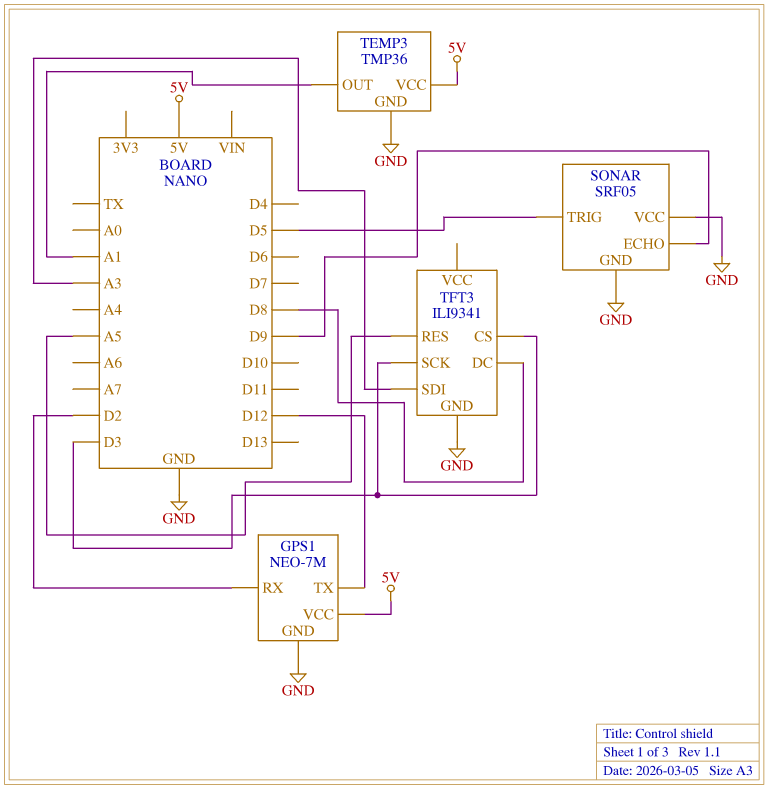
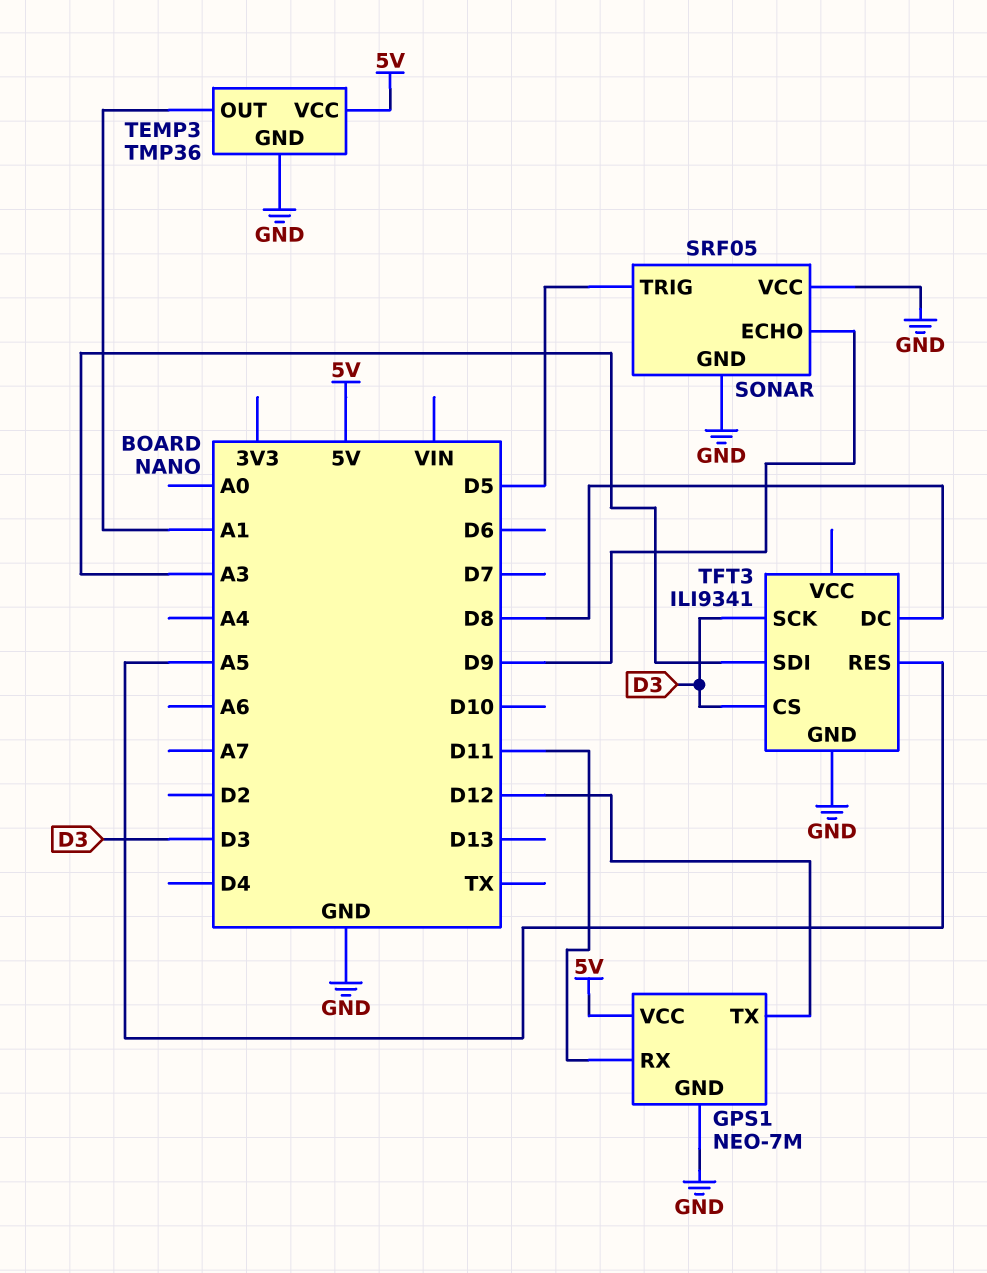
GPS1 pin RX: D2 -> D11

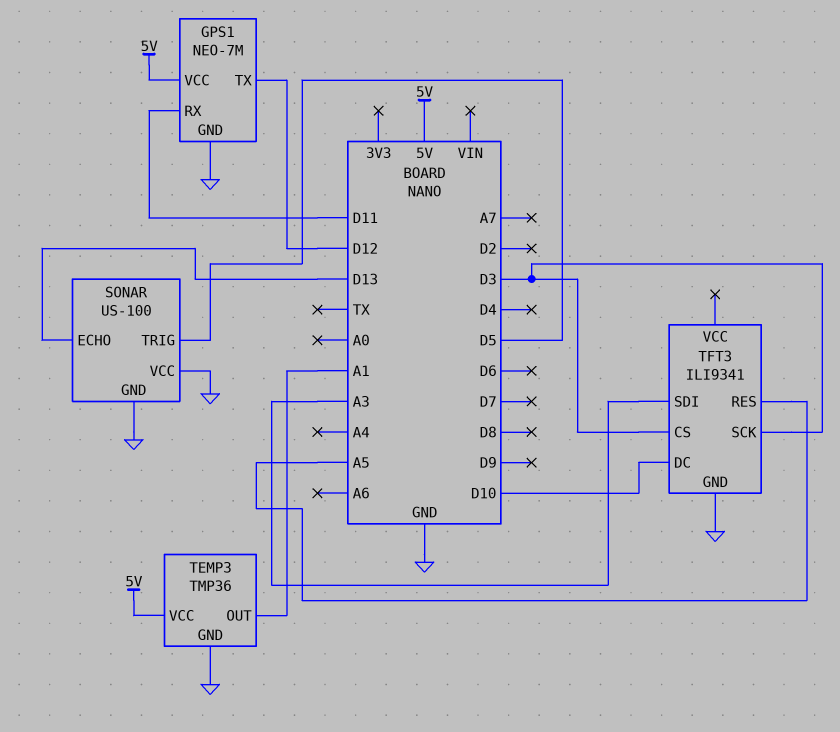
SONAR: SRF05 -> US-100
SONAR pin ECHO: D9 -> D13
TFT3 pin DC: D8 -> D10

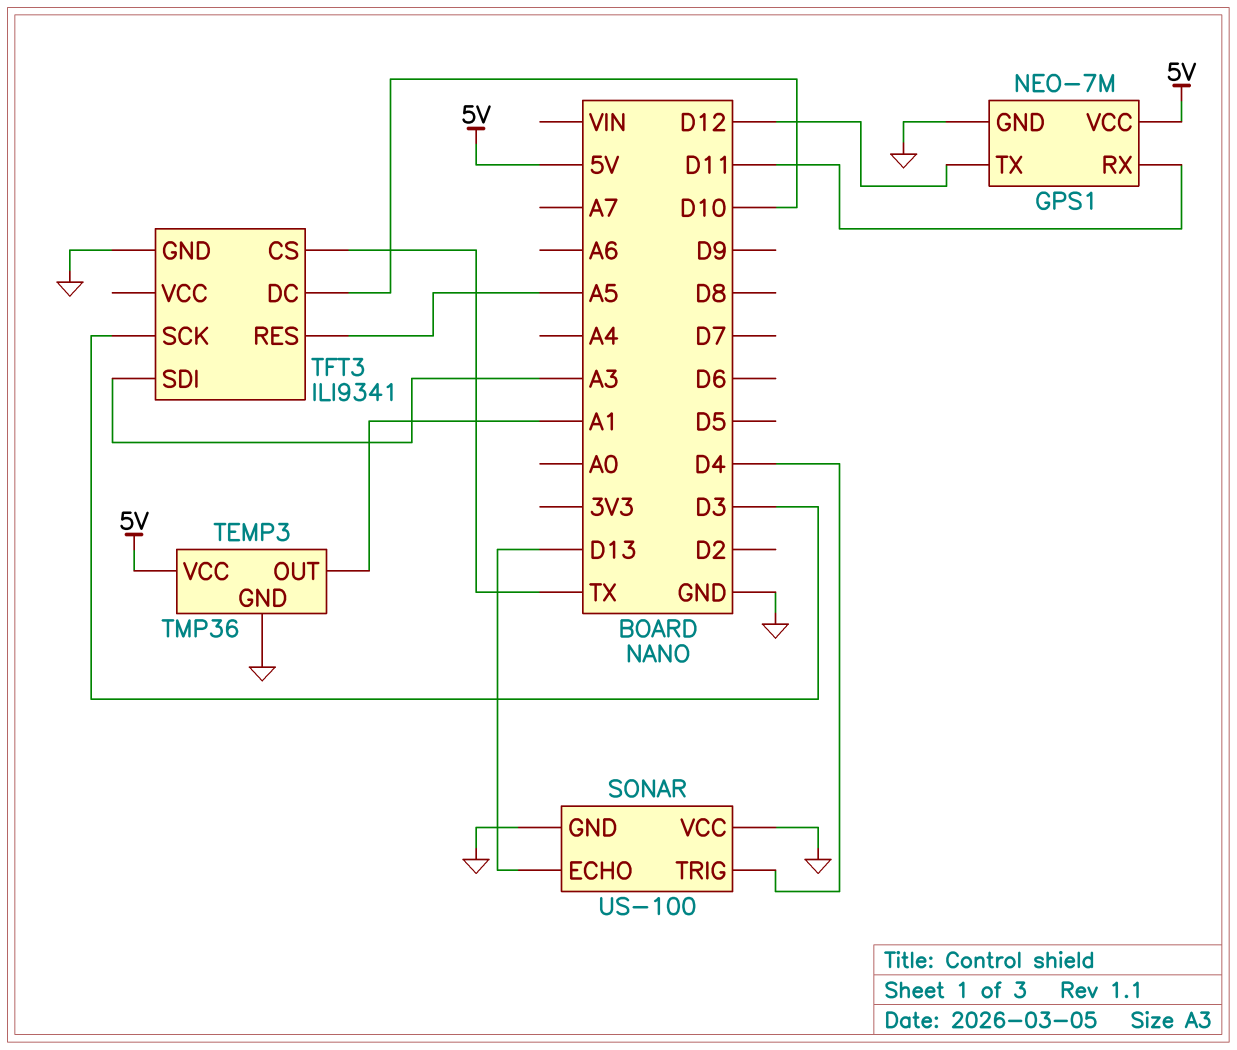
SONAR pin TRIG: D5 -> D4
TFT3 pin CS: D3 -> TX

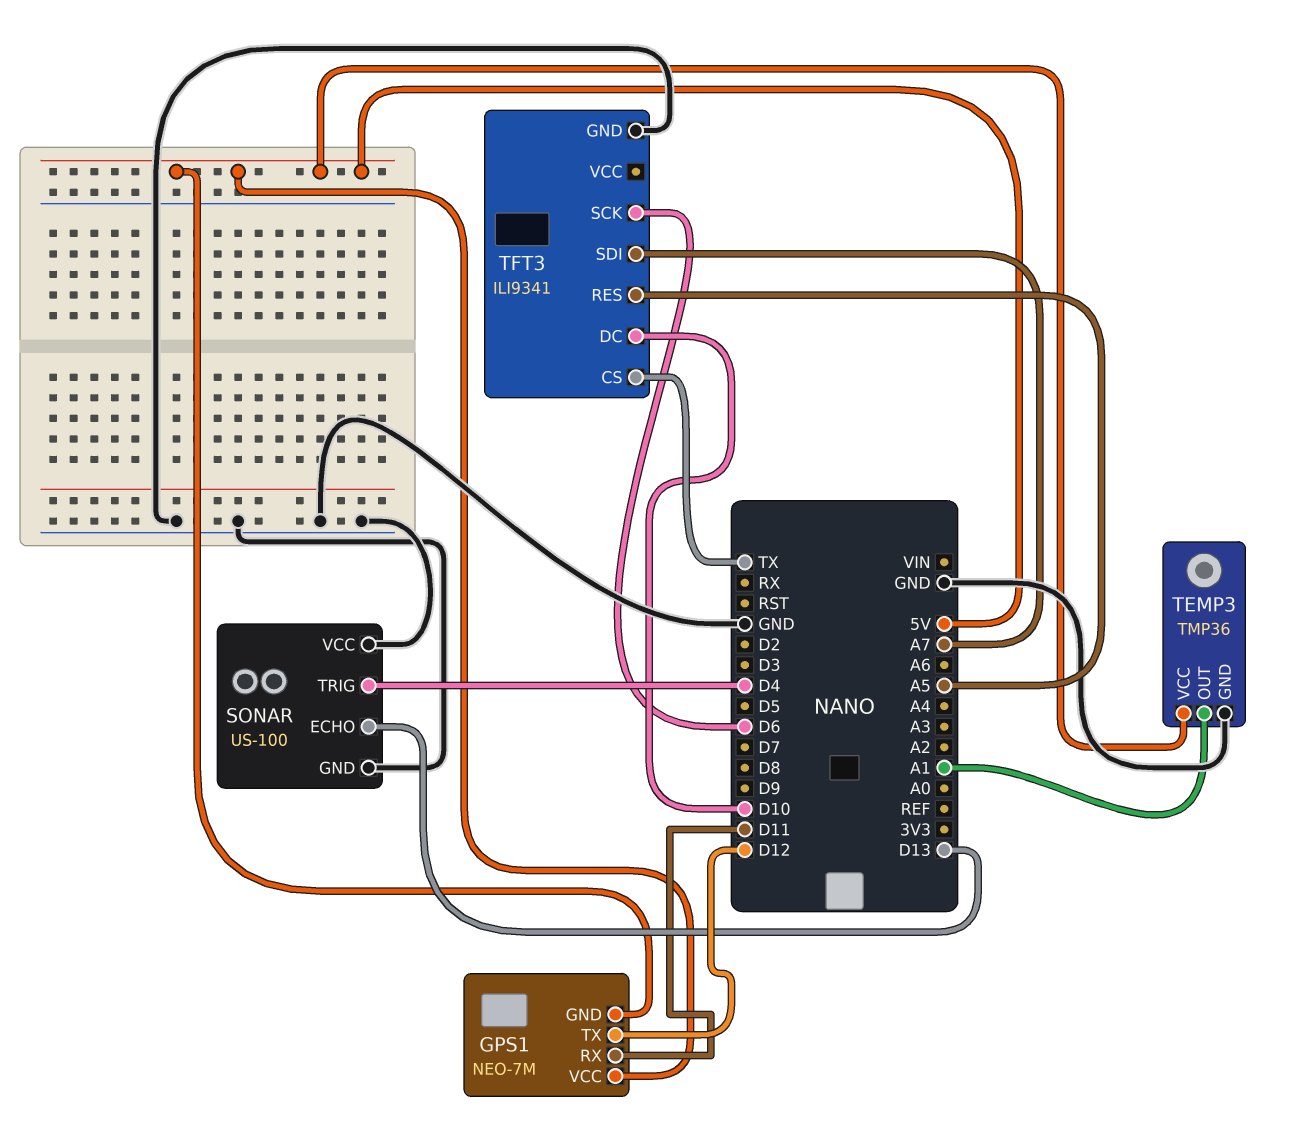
GPS1 pin GND: GND -> 5V
TFT3 pin SCK: D3 -> D6
TFT3 pin SDI: A3 -> A7

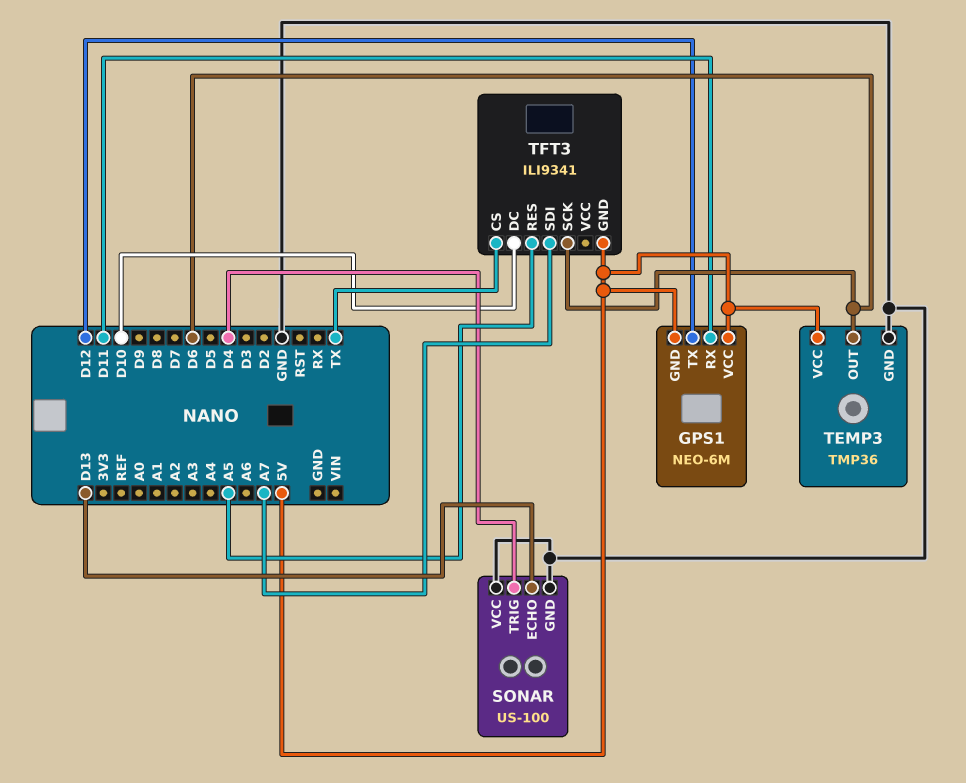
GPS1: NEO-7M -> NEO-6M
TEMP3 pin OUT: A1 -> D6
TFT3 pin GND: GND -> 5V

